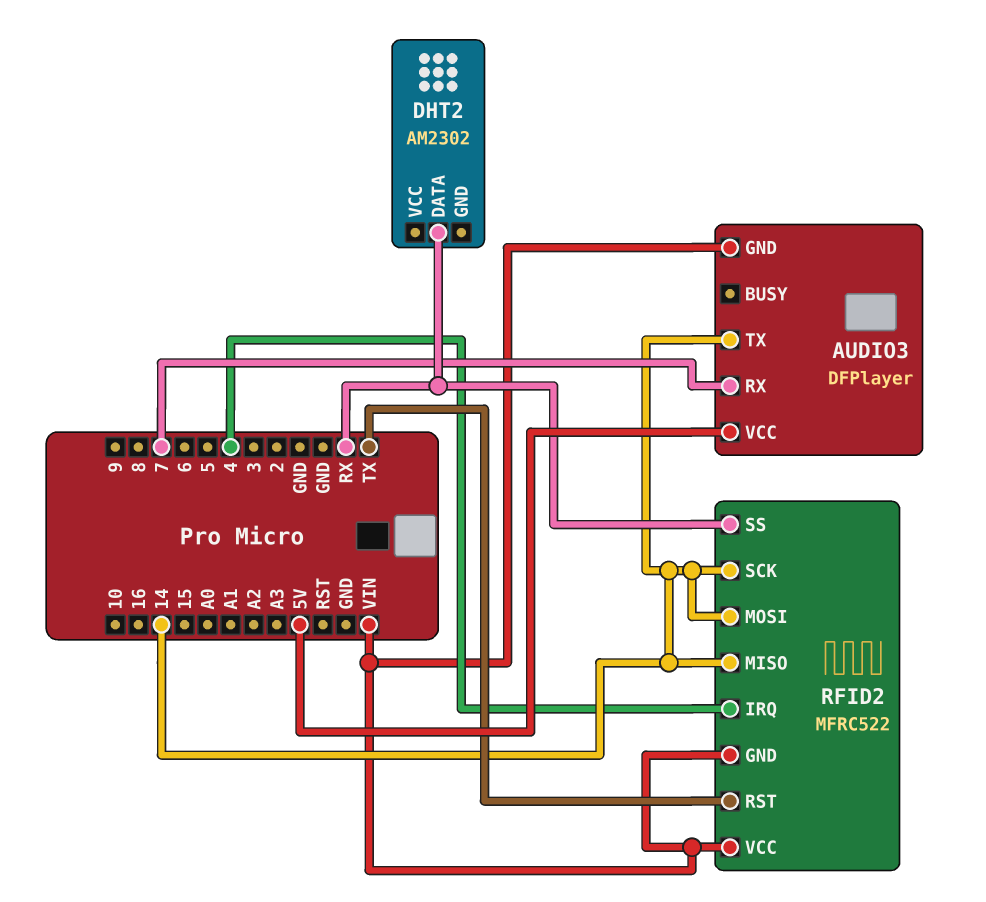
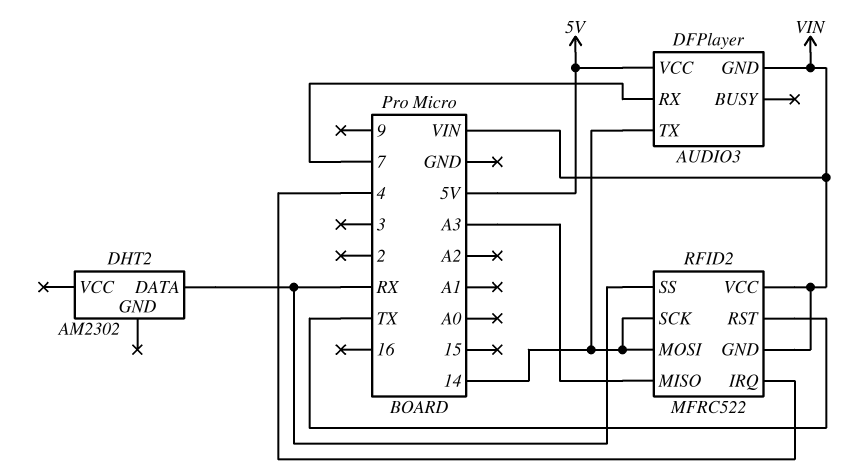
RFID2 pin MISO: 14 -> A3

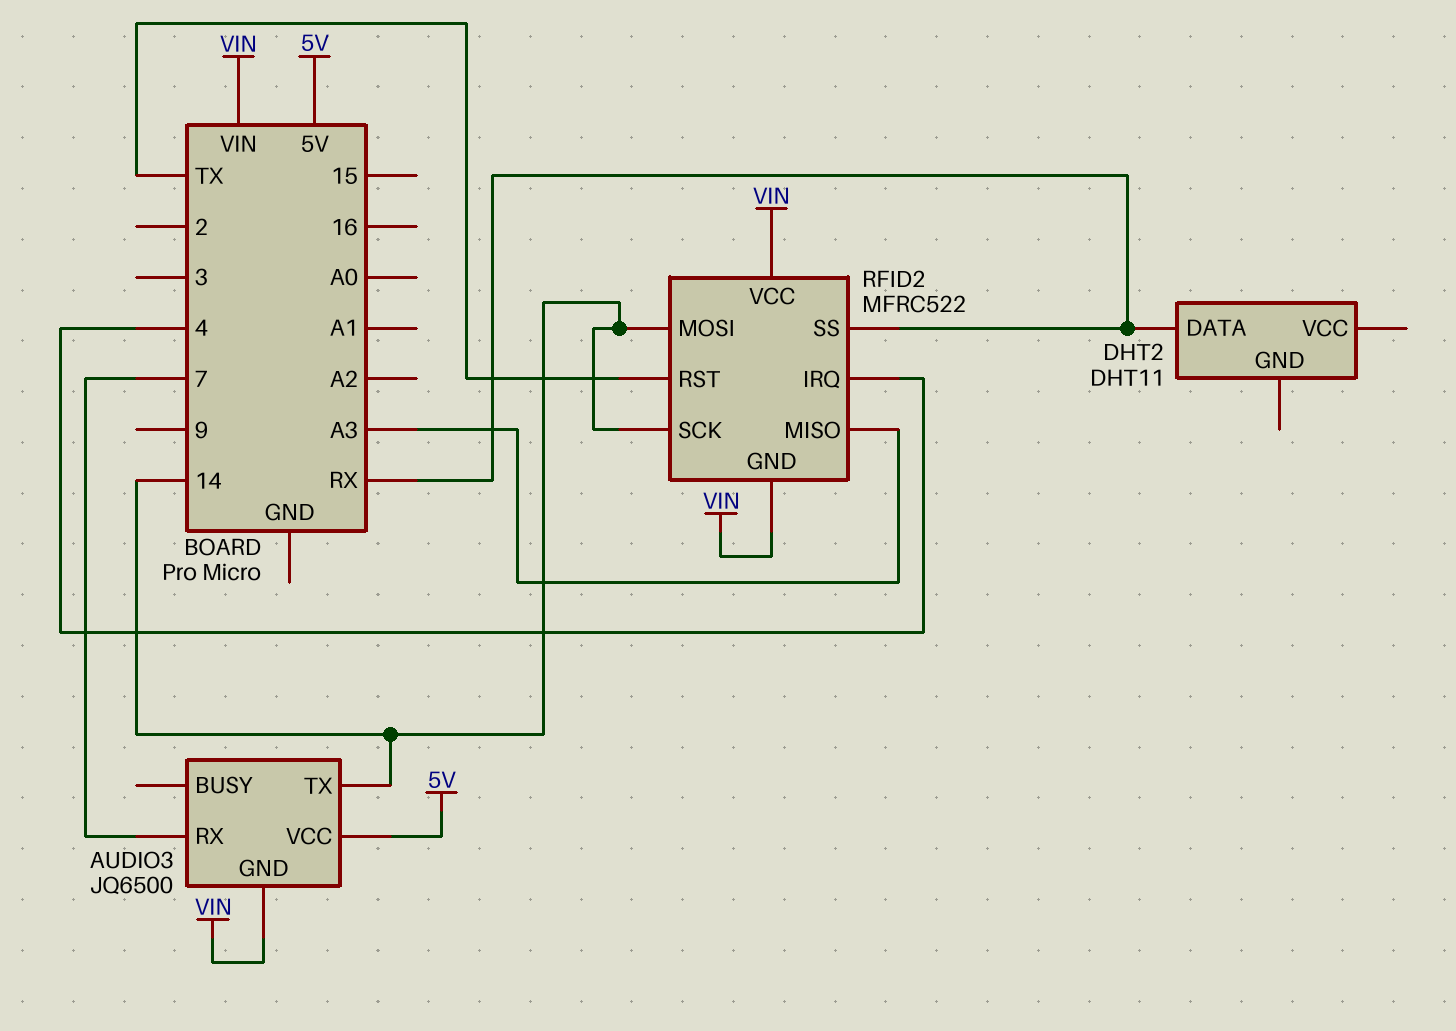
AUDIO3: DFPlayer -> JQ6500
DHT2: AM2302 -> DHT11

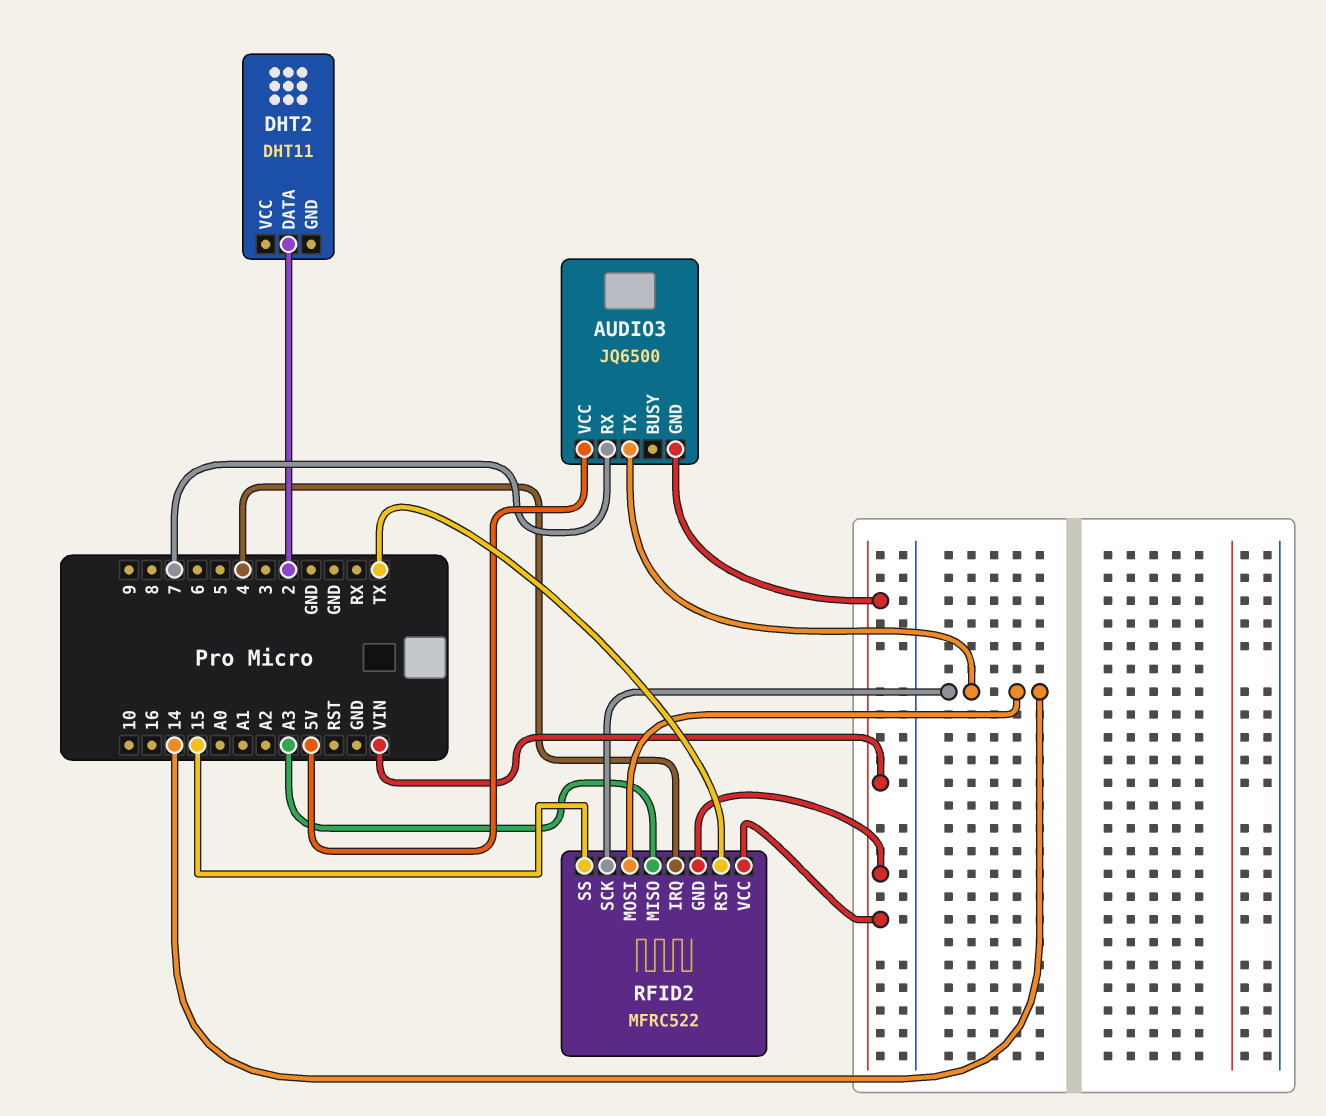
DHT2 pin DATA: RX -> 2
RFID2 pin SS: RX -> 15

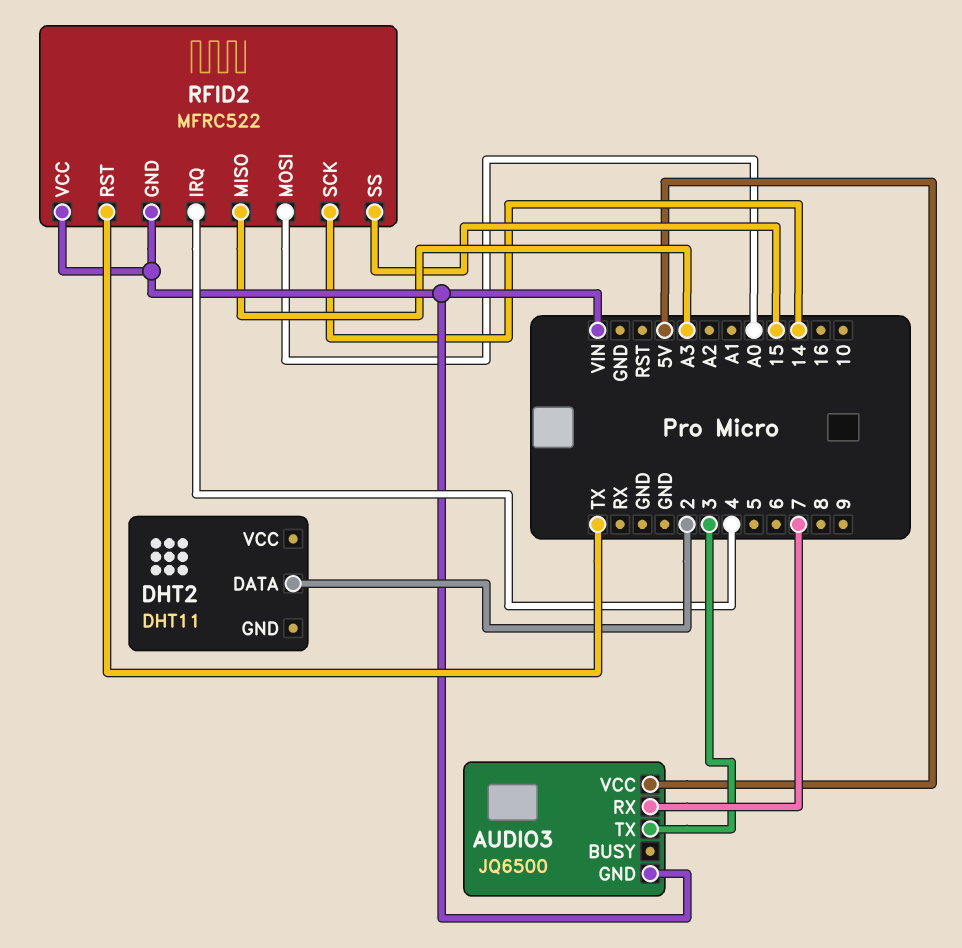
AUDIO3 pin TX: 14 -> 3
RFID2 pin MOSI: 14 -> A0

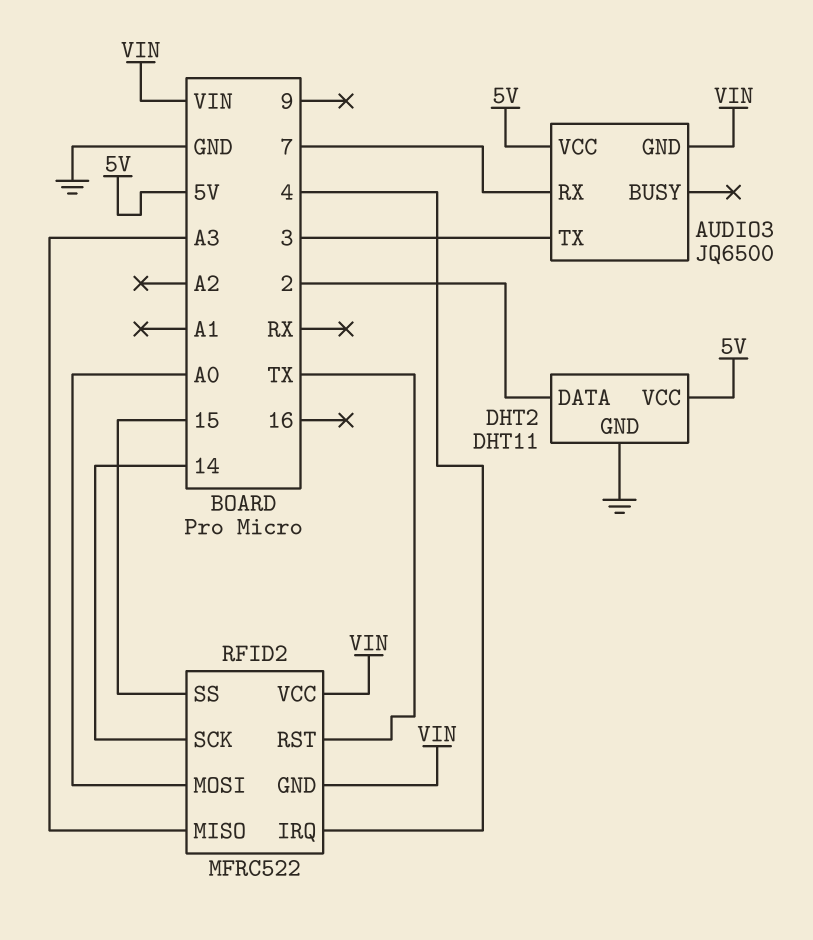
DHT2 pin GND: none -> GND
DHT2 pin VCC: none -> 5V

